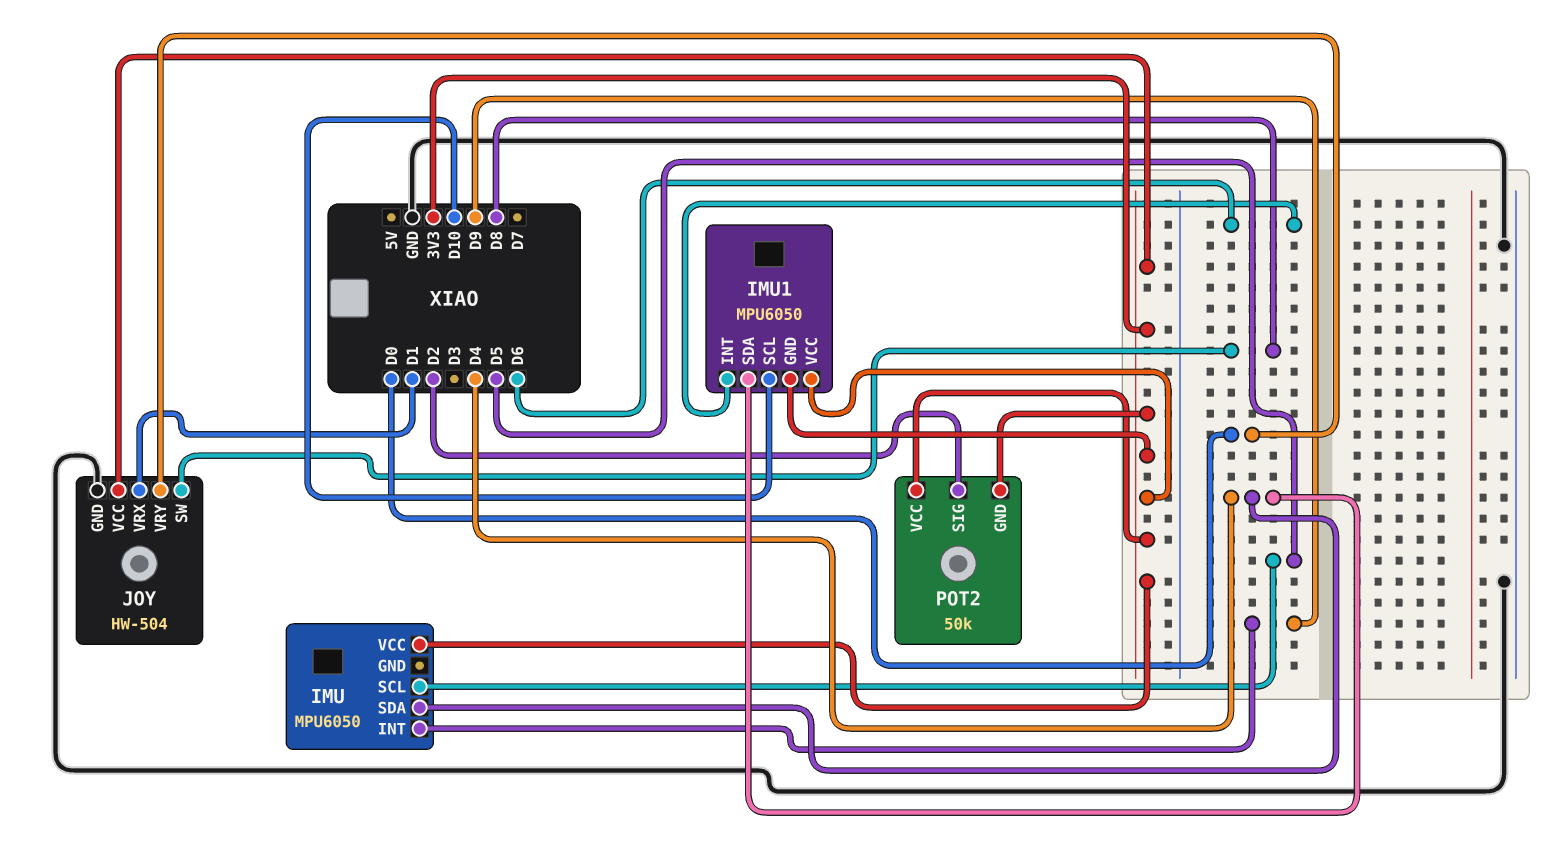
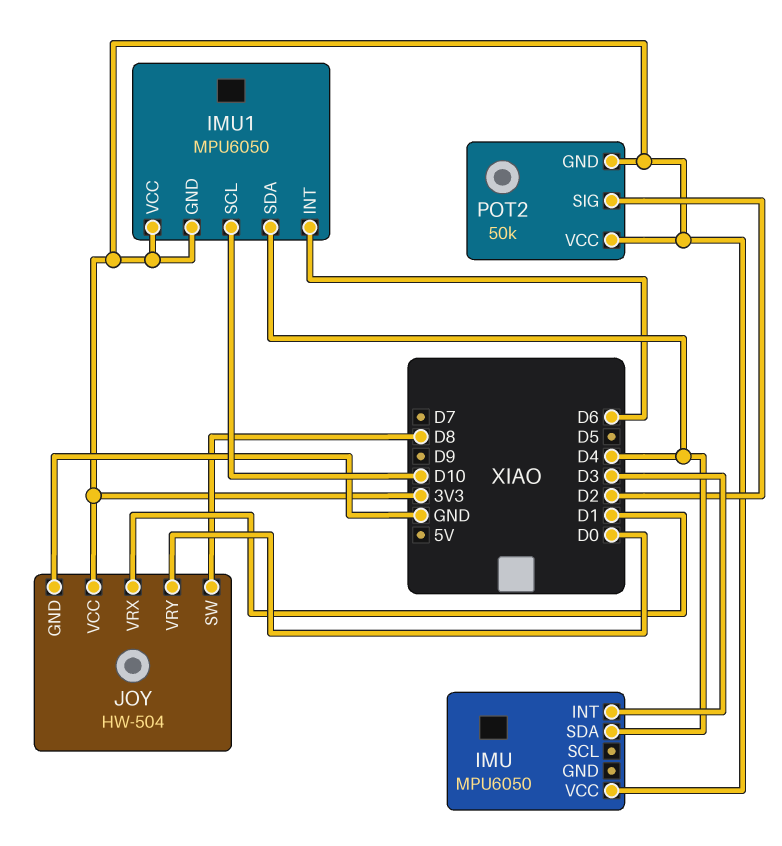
IMU pin INT: D9 -> D3
IMU pin SCL: D5 -> none

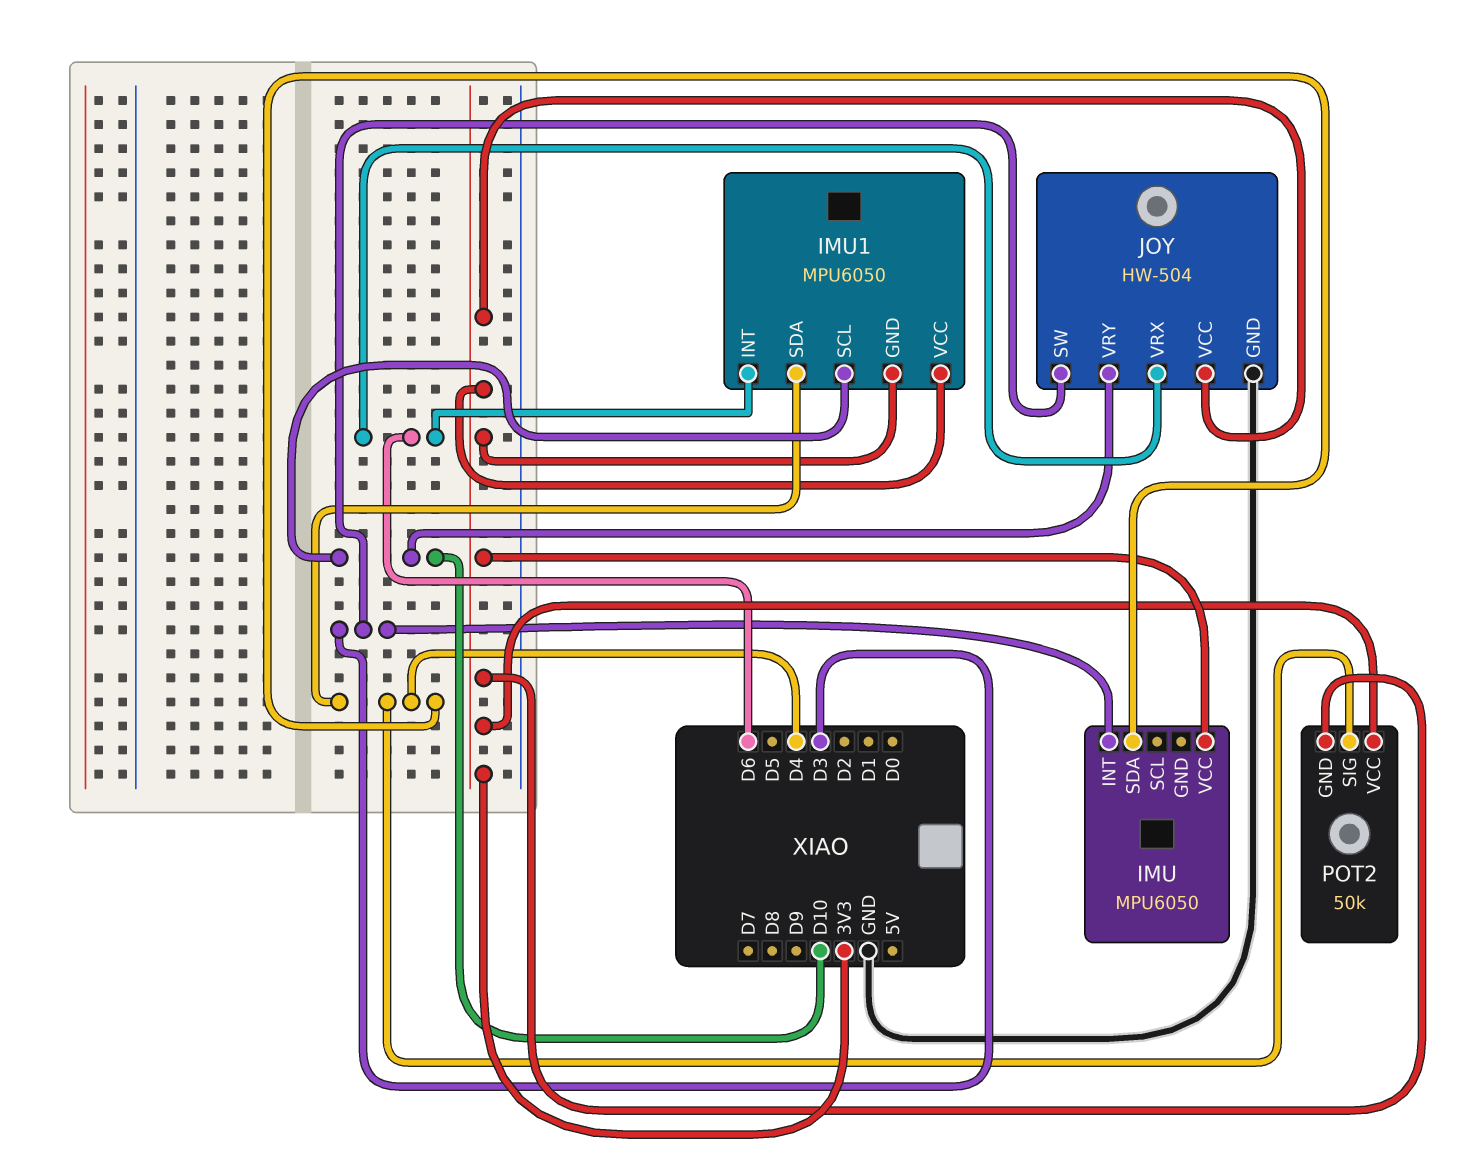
JOY pin SW: D8 -> D3
JOY pin VRX: D1 -> D6
JOY pin VRY: D0 -> D10
POT2 pin SIG: D2 -> D4

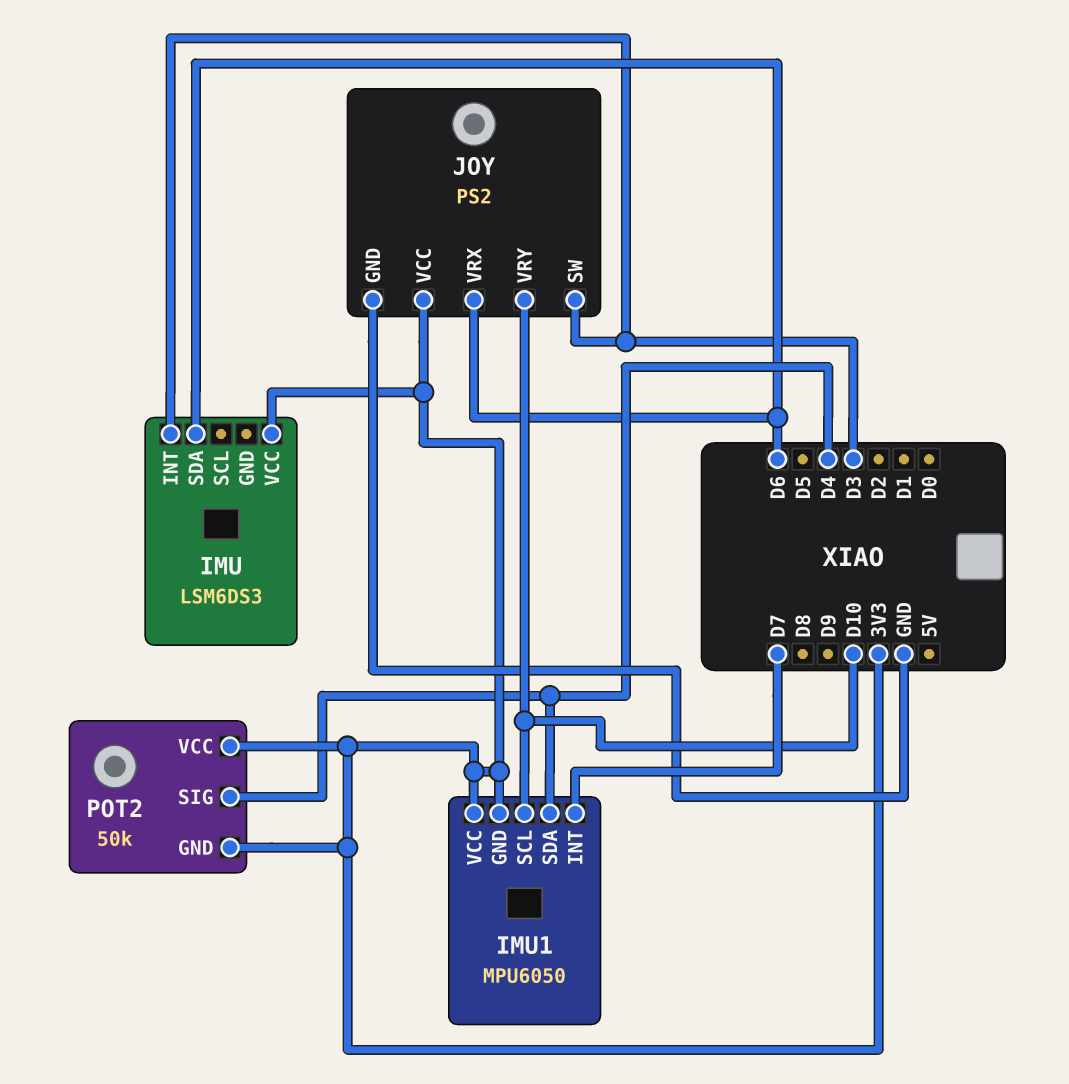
IMU: MPU6050 -> LSM6DS3
IMU pin SDA: D4 -> D6
IMU1 pin INT: D6 -> D7
JOY: HW-504 -> PS2

